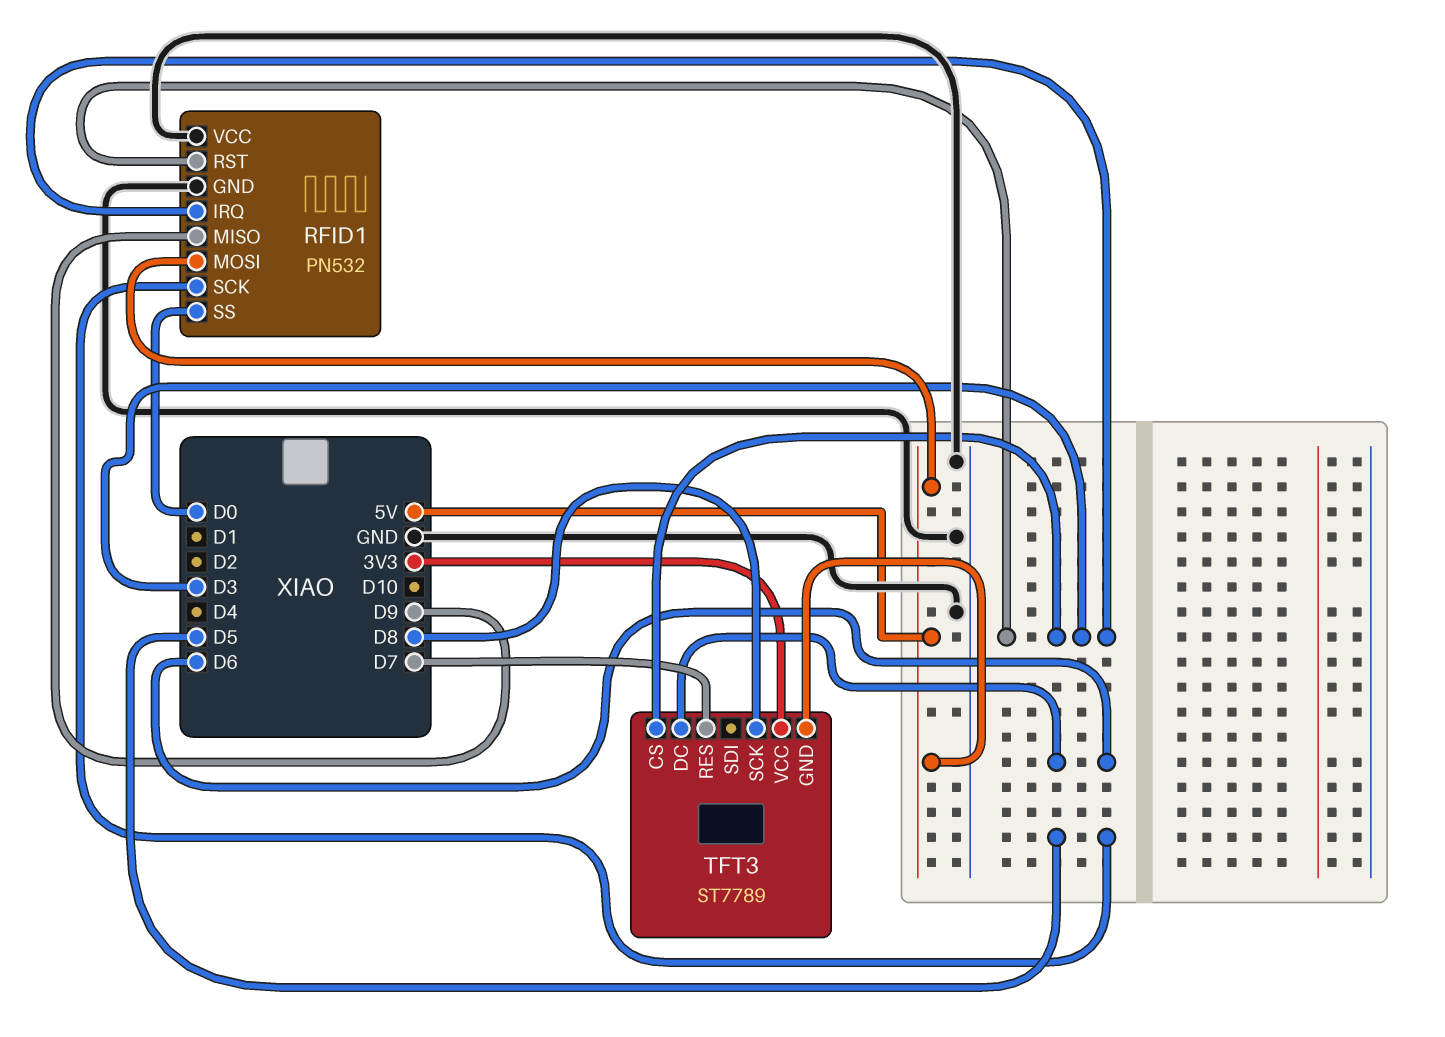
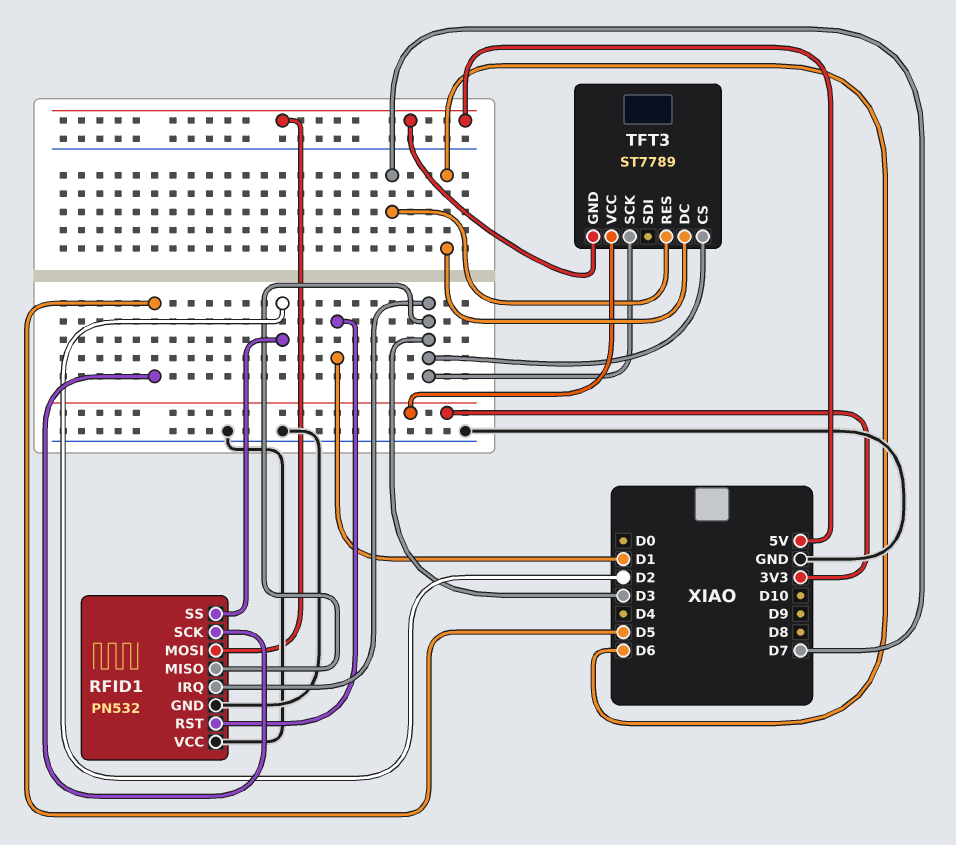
RFID1 pin MISO: D9 -> D3
RFID1 pin RST: D3 -> D1
RFID1 pin SS: D0 -> D2
TFT3 pin SCK: D8 -> D3

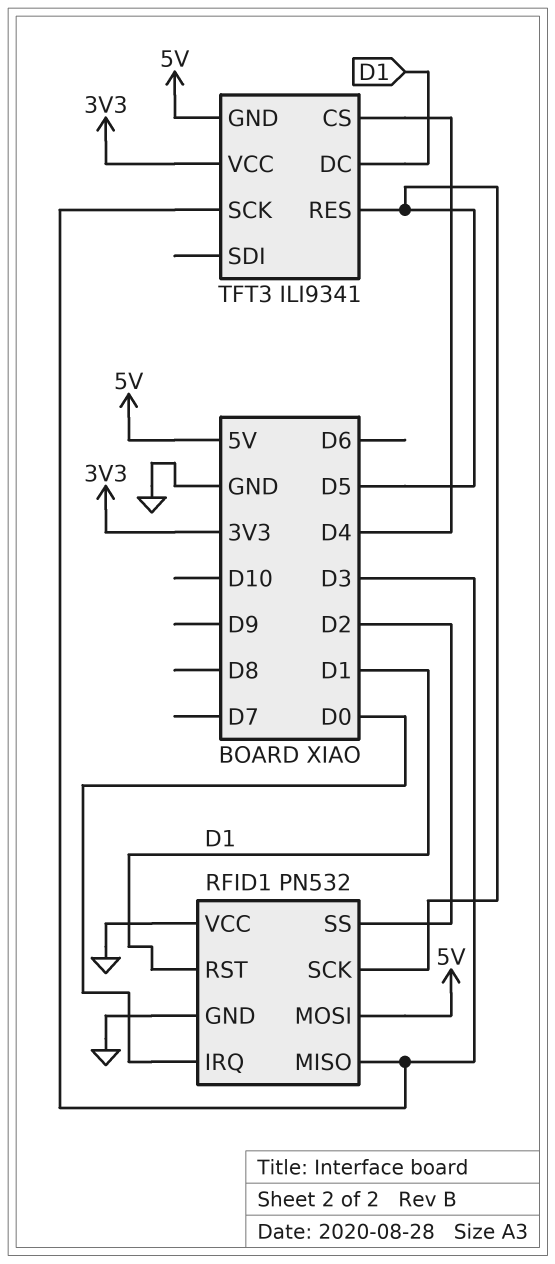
RFID1 pin IRQ: D3 -> D0
TFT3: ST7789 -> ILI9341
TFT3 pin CS: D3 -> D4
TFT3 pin DC: D6 -> D1
TFT3 pin RES: D7 -> D5

